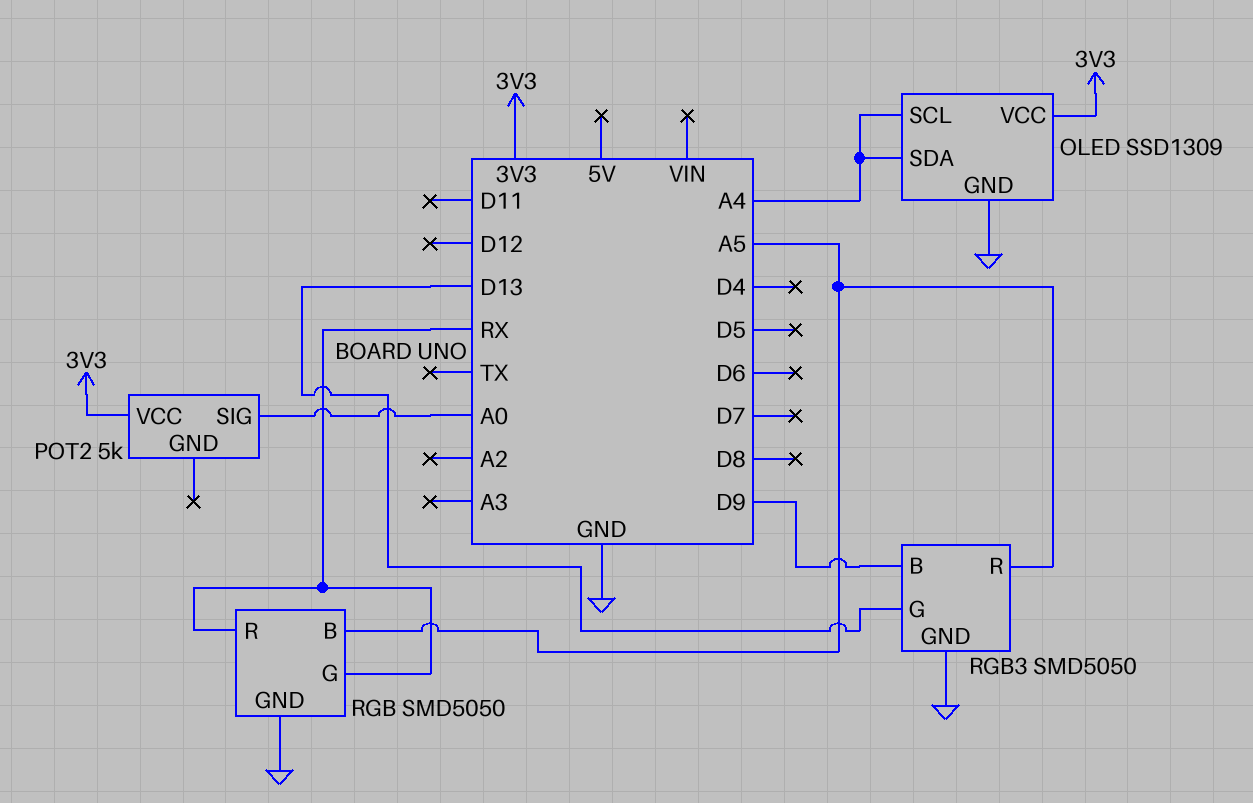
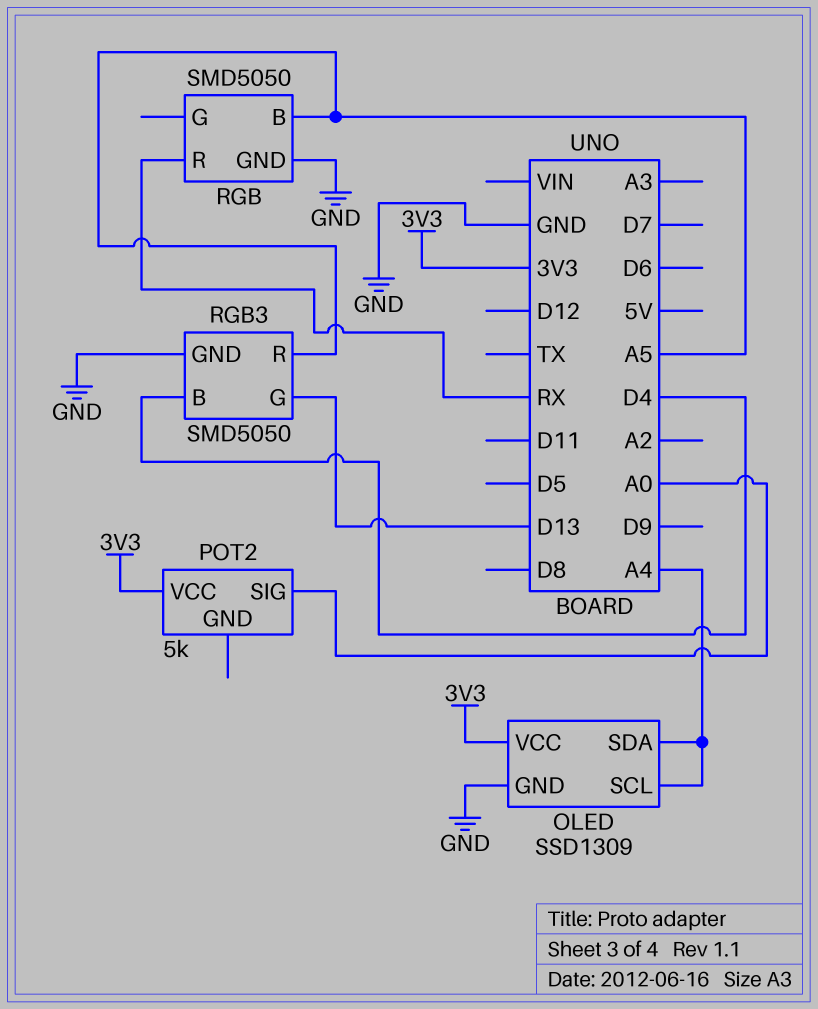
RGB pin G: RX -> none
RGB3 pin B: D9 -> D4

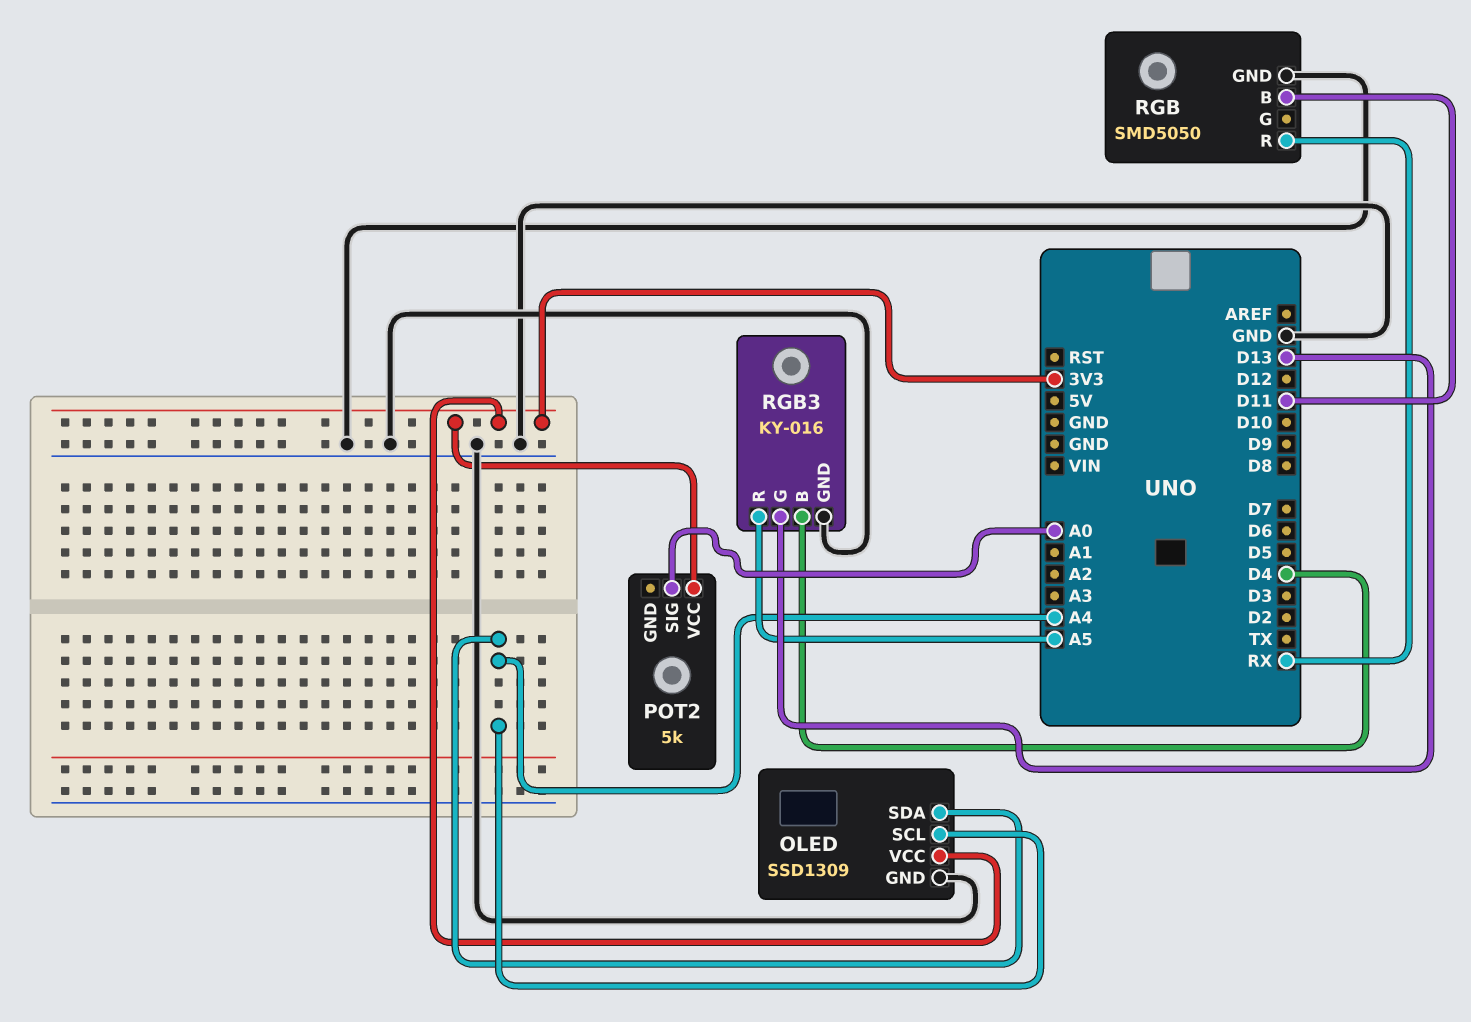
RGB pin B: A5 -> D11
RGB3: SMD5050 -> KY-016

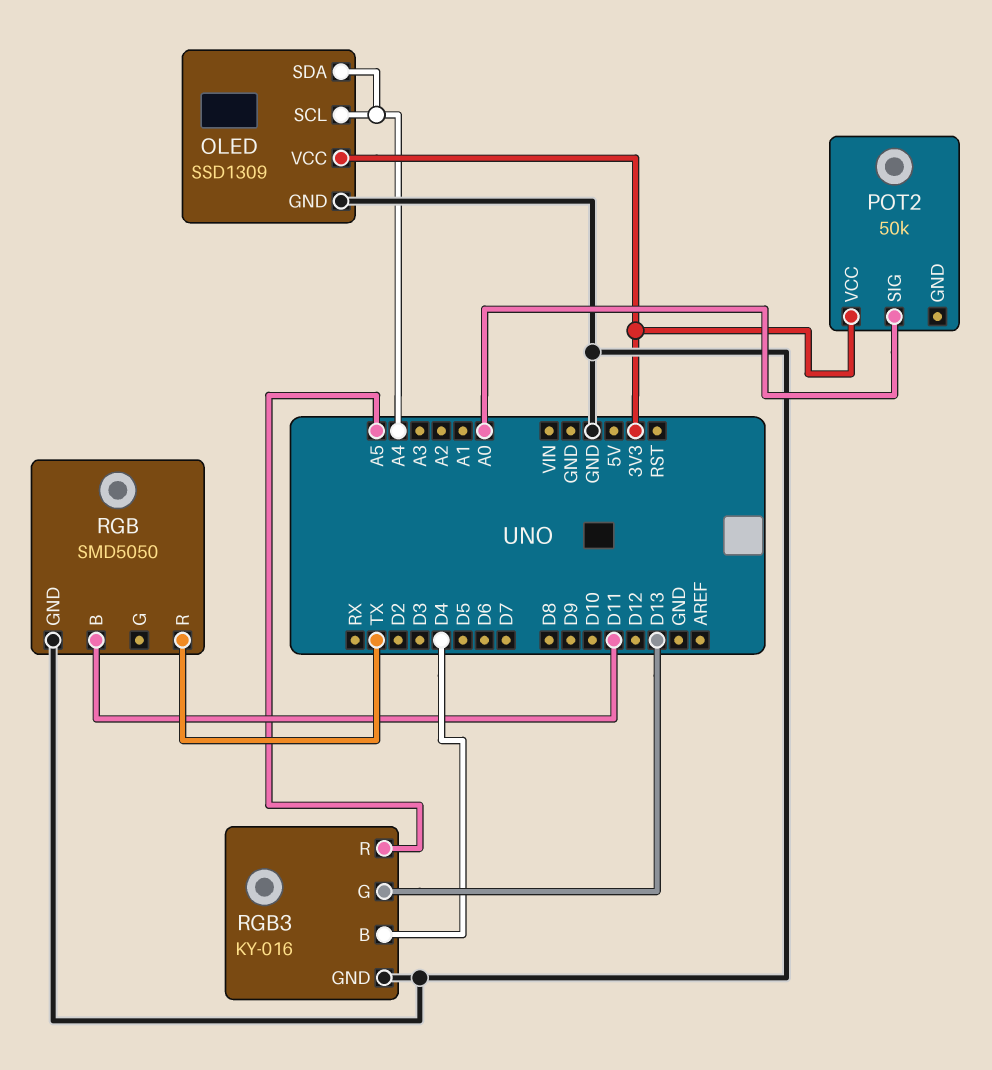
POT2: 5k -> 50k
RGB pin R: RX -> TX

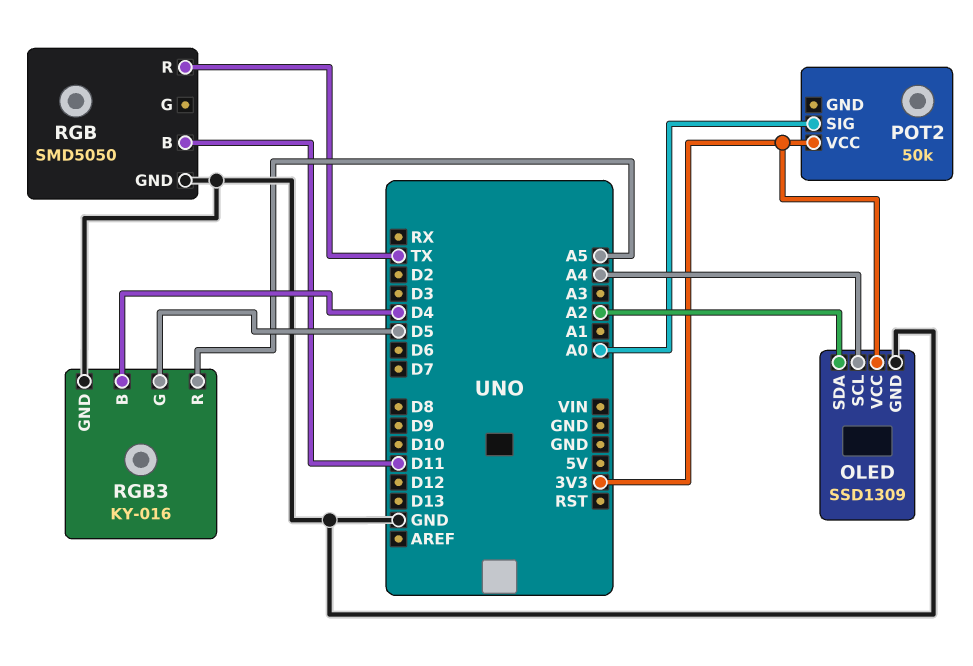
OLED pin SDA: A4 -> A2
RGB3 pin G: D13 -> D5

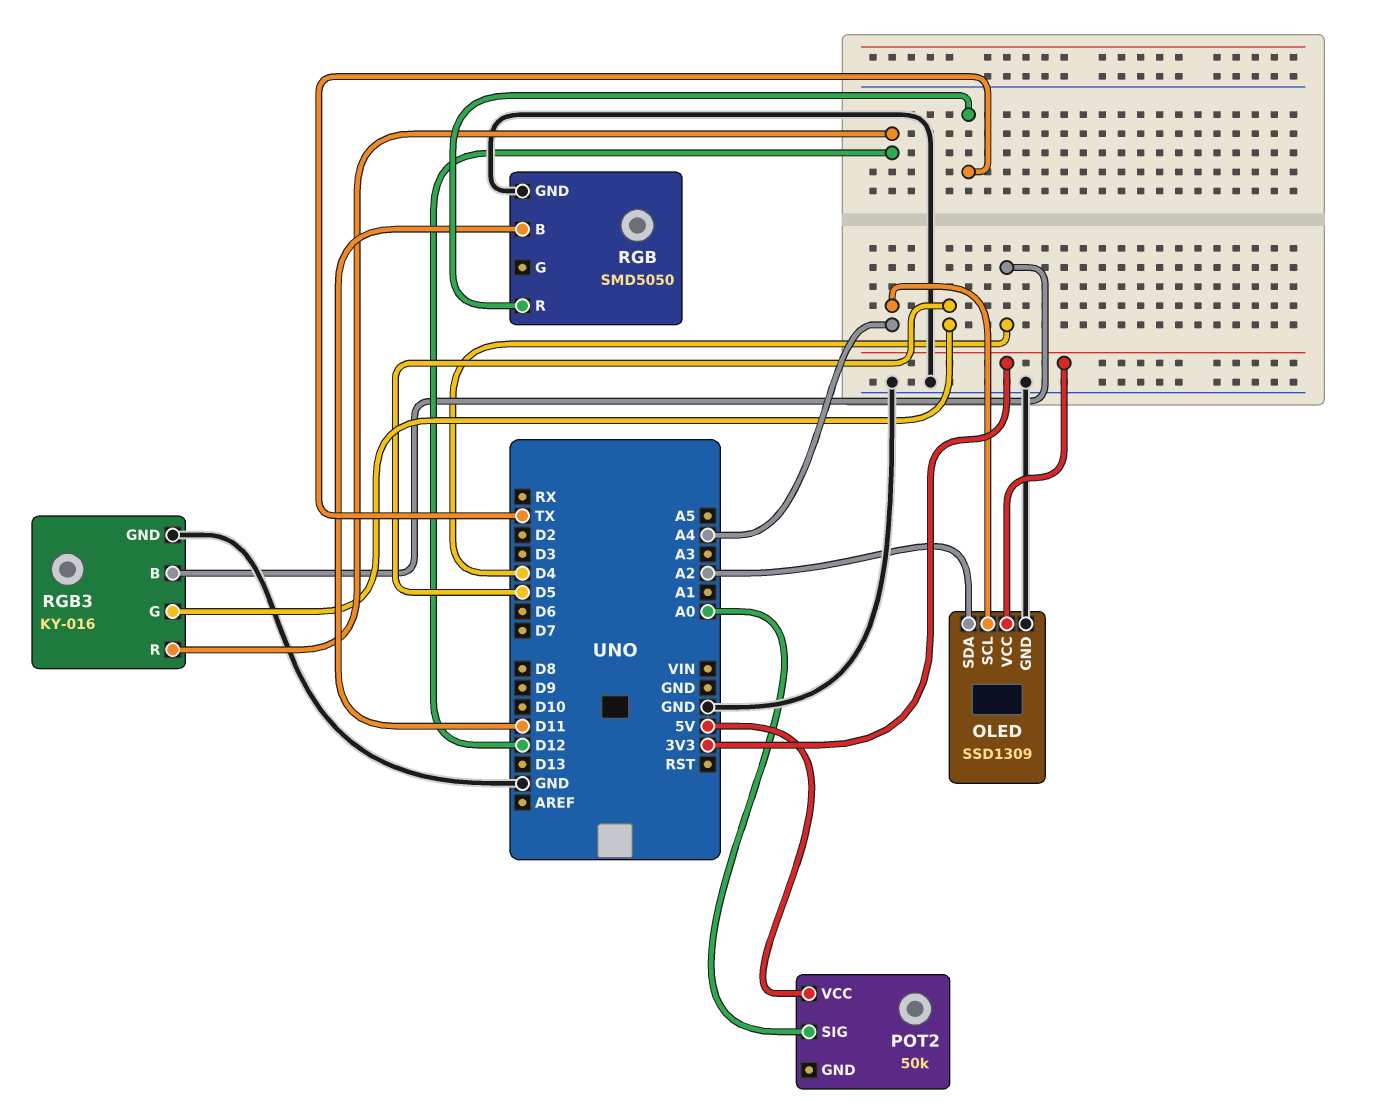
POT2 pin VCC: 3V3 -> 5V
RGB3 pin R: A5 -> D12

